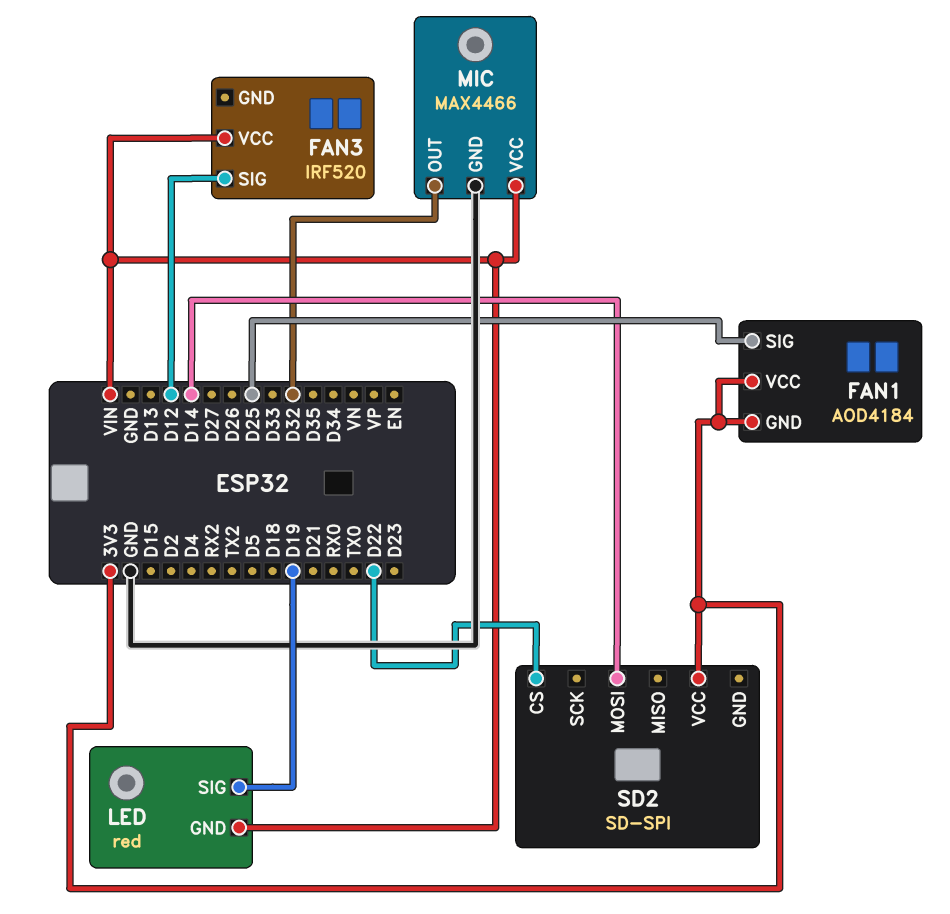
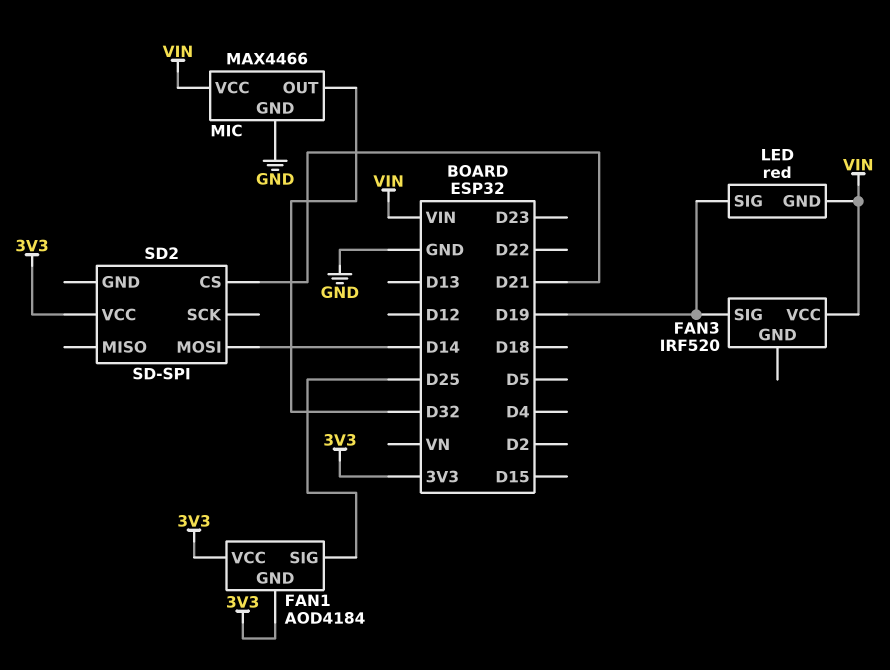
FAN3 pin SIG: D12 -> D19
SD2 pin CS: D22 -> D21

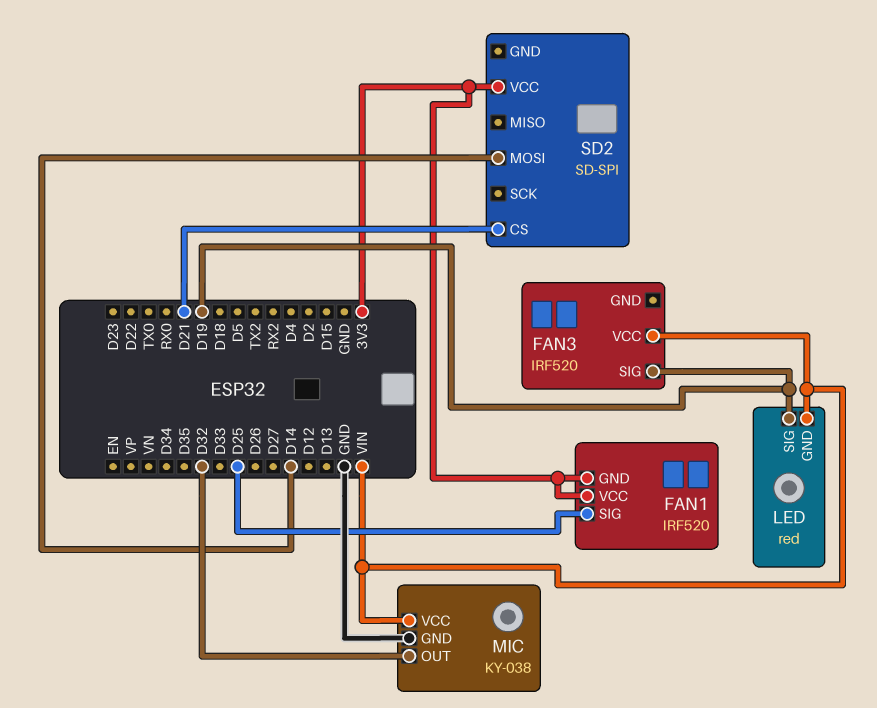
FAN1: AOD4184 -> IRF520
MIC: MAX4466 -> KY-038

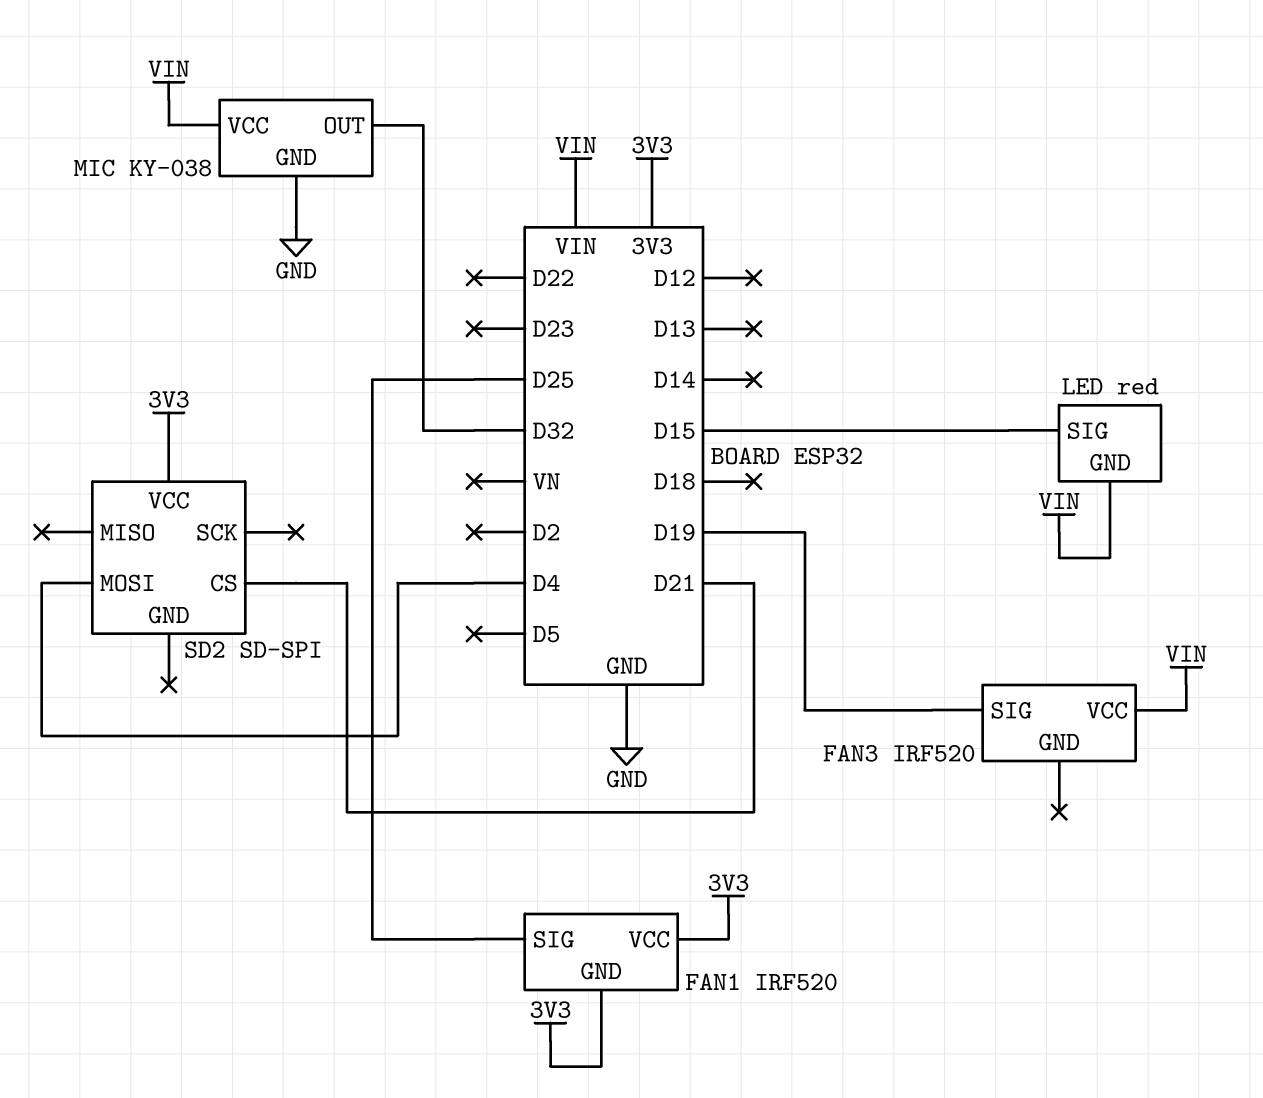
LED pin SIG: D19 -> D15
SD2 pin MOSI: D14 -> D4

